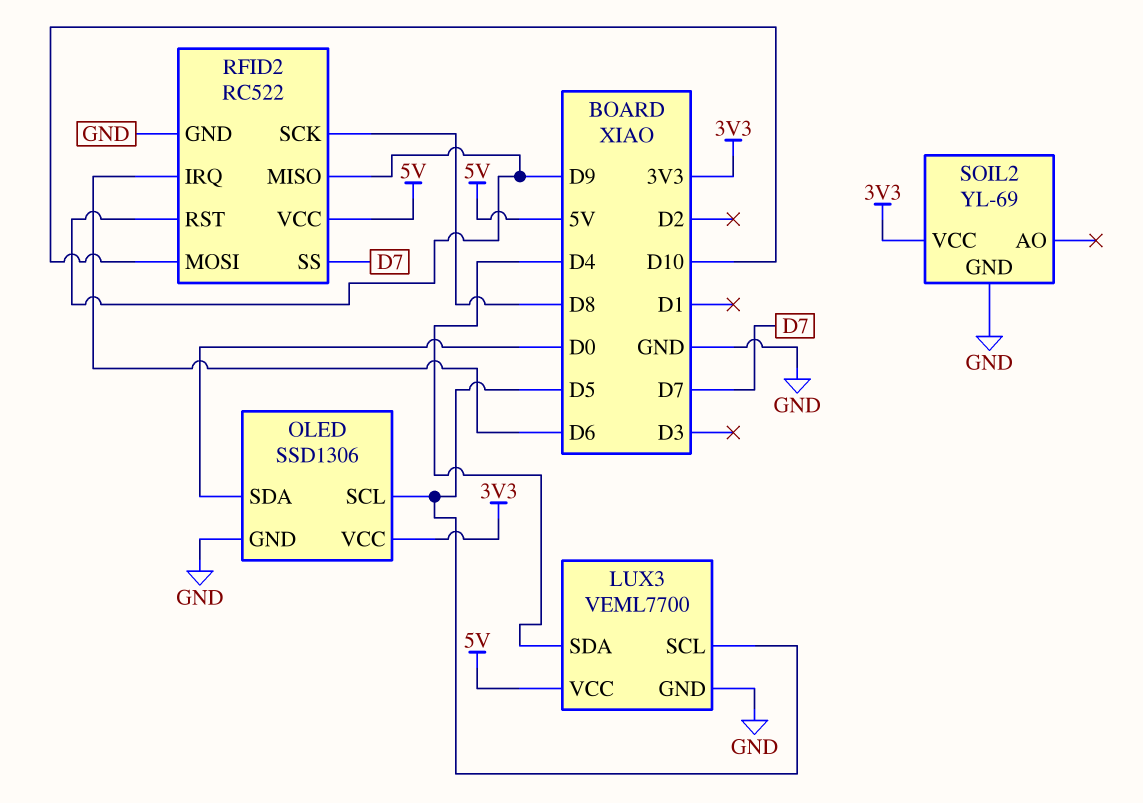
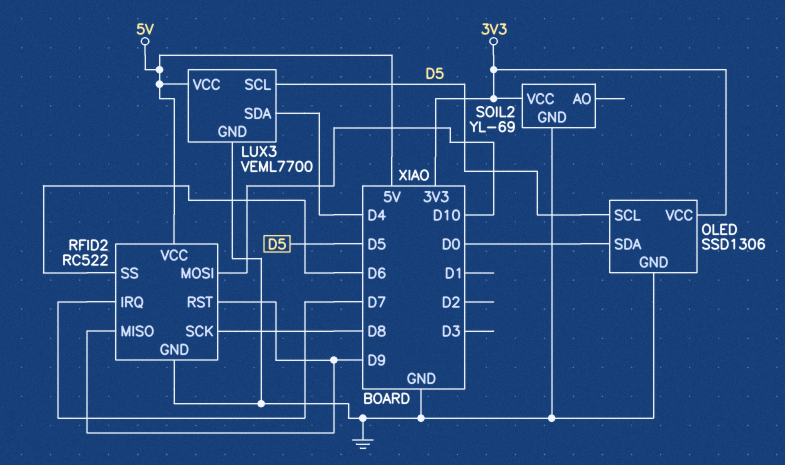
RFID2 pin IRQ: D6 -> D7
RFID2 pin SS: D7 -> D6

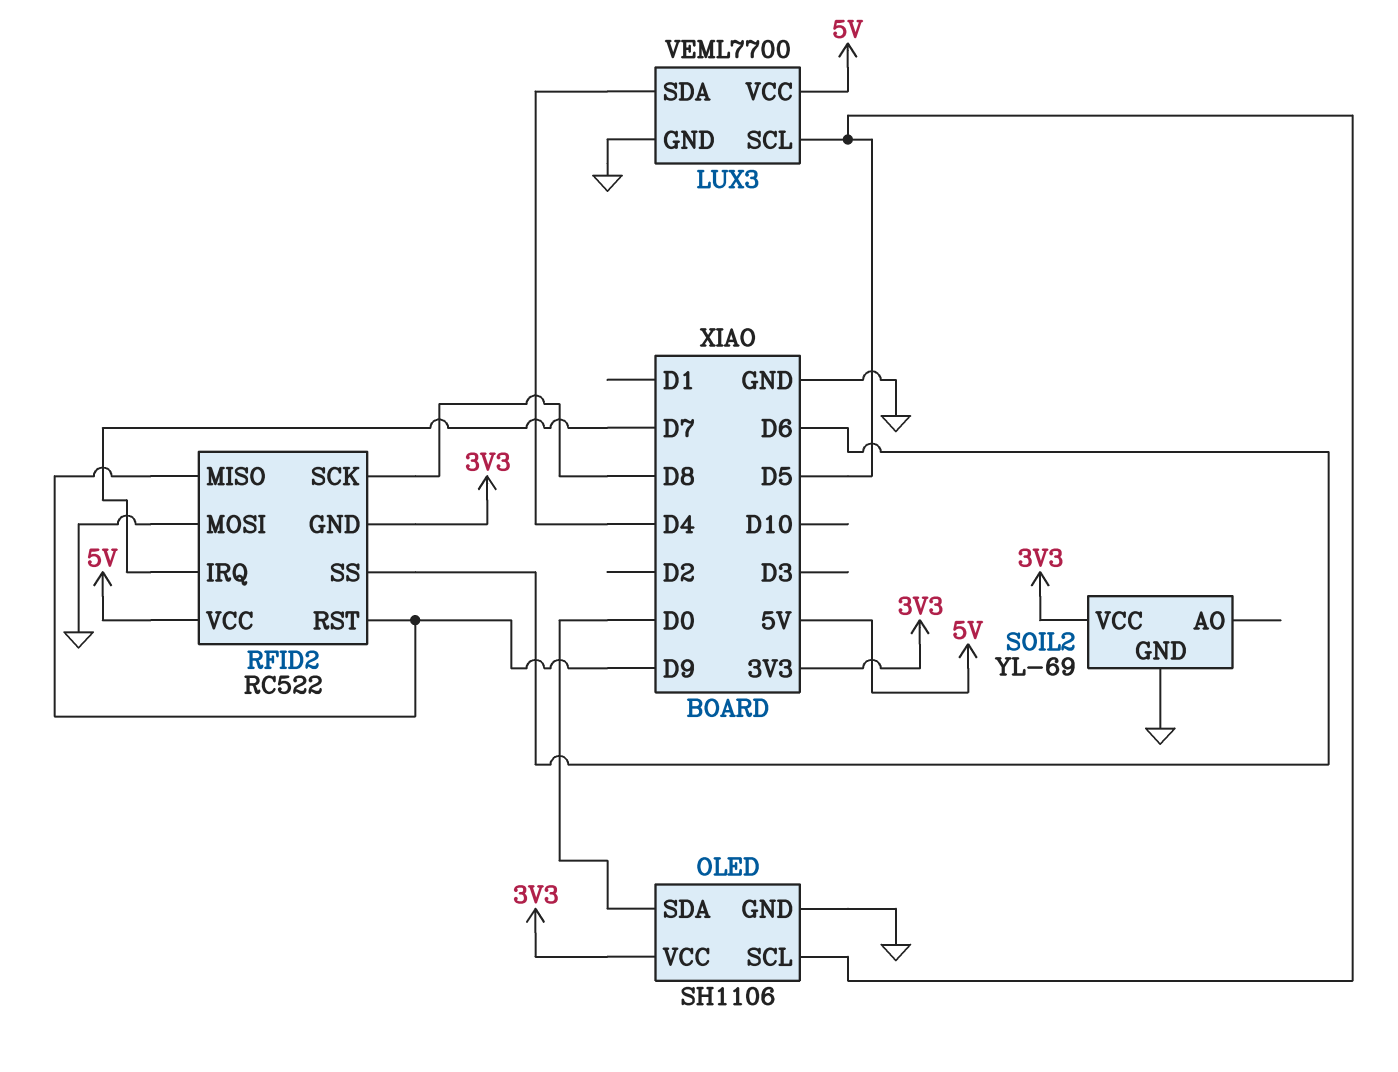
OLED: SSD1306 -> SH1106
RFID2 pin GND: GND -> 3V3
RFID2 pin MOSI: D10 -> GND

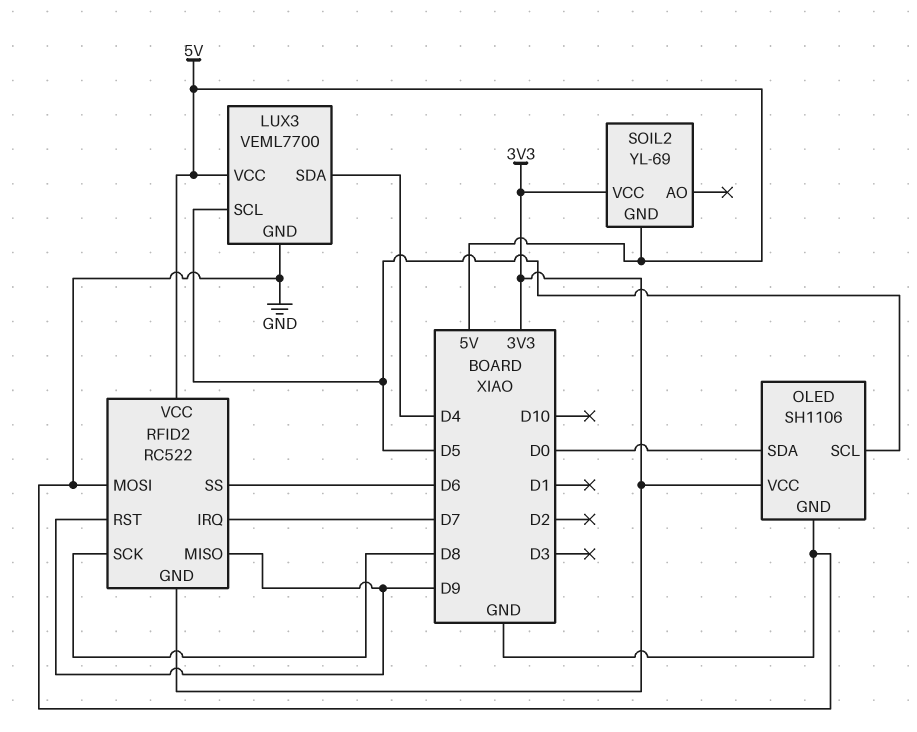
SOIL2 pin GND: GND -> 5V

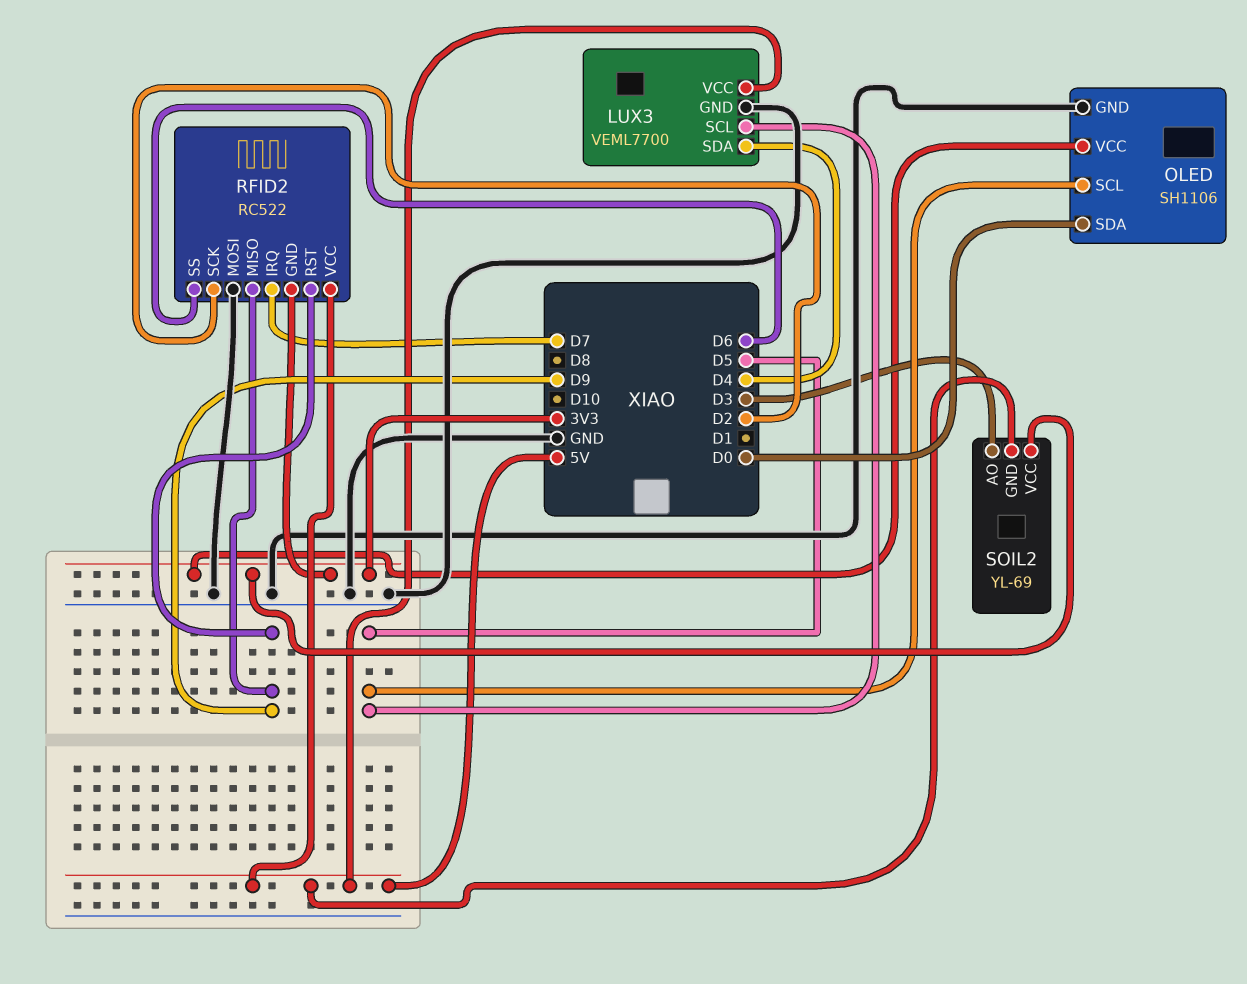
RFID2 pin SCK: D8 -> D2
SOIL2 pin AO: none -> D3

